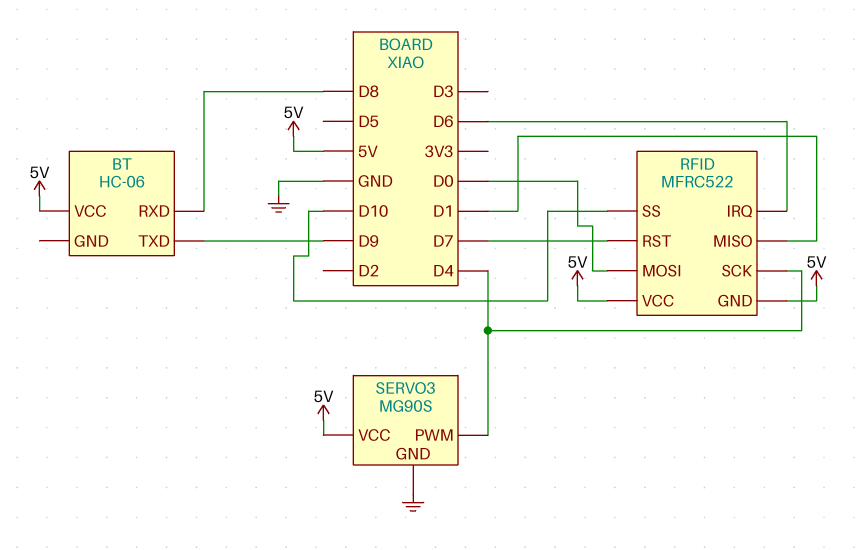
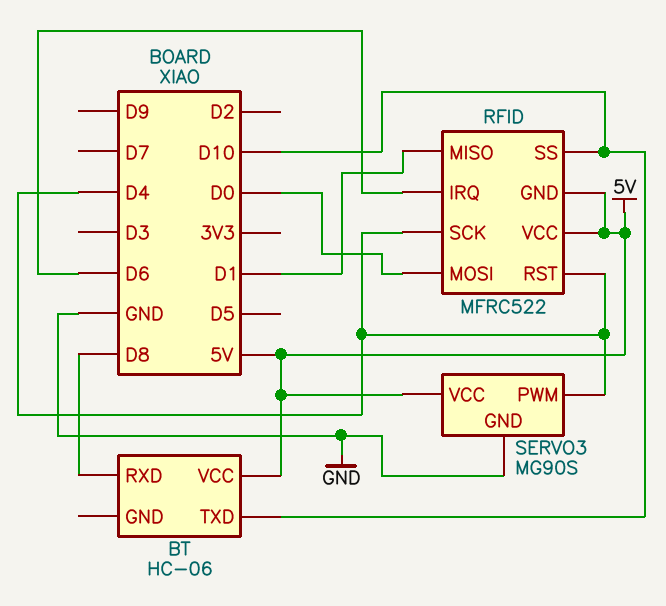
BT pin TXD: D9 -> D10
RFID pin RST: D7 -> D4

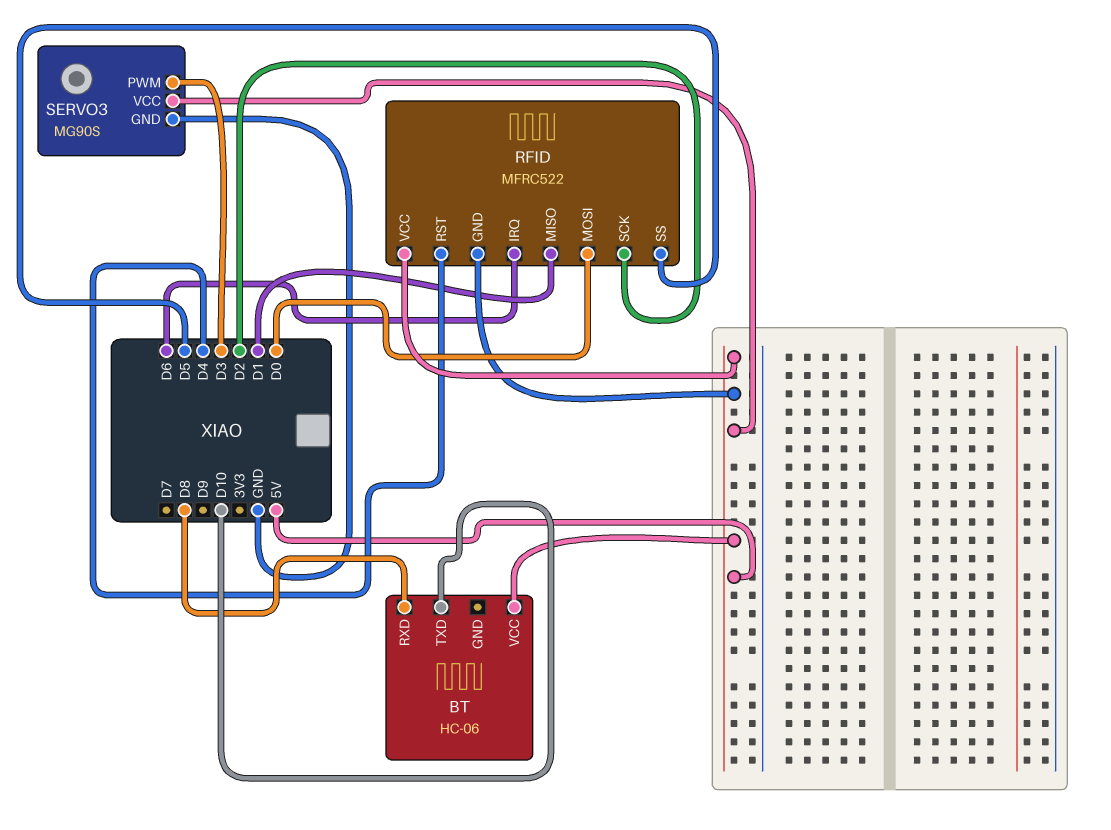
RFID pin SCK: D4 -> D2
RFID pin SS: D10 -> D5
SERVO3 pin PWM: D4 -> D3

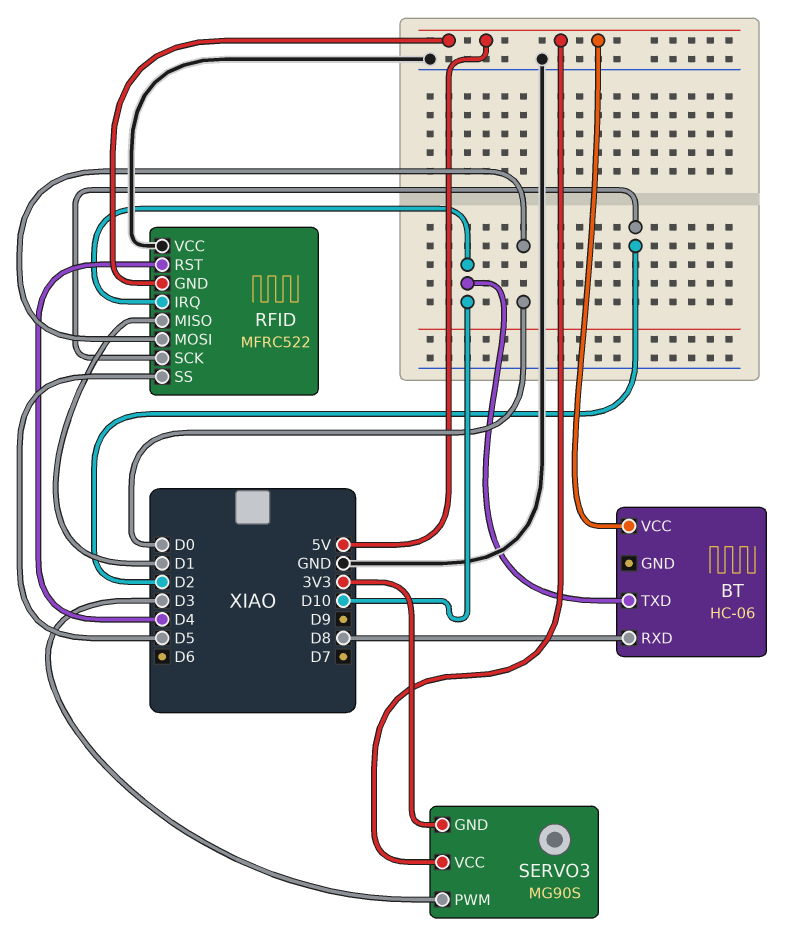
RFID pin IRQ: D6 -> D10
RFID pin VCC: 5V -> GND
SERVO3 pin GND: GND -> 3V3

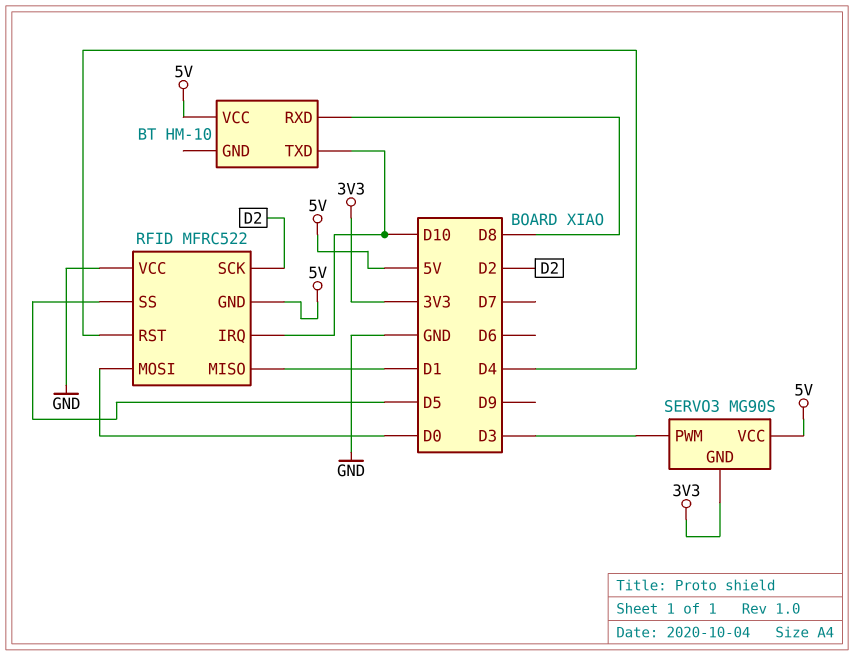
BT: HC-06 -> HM-10

